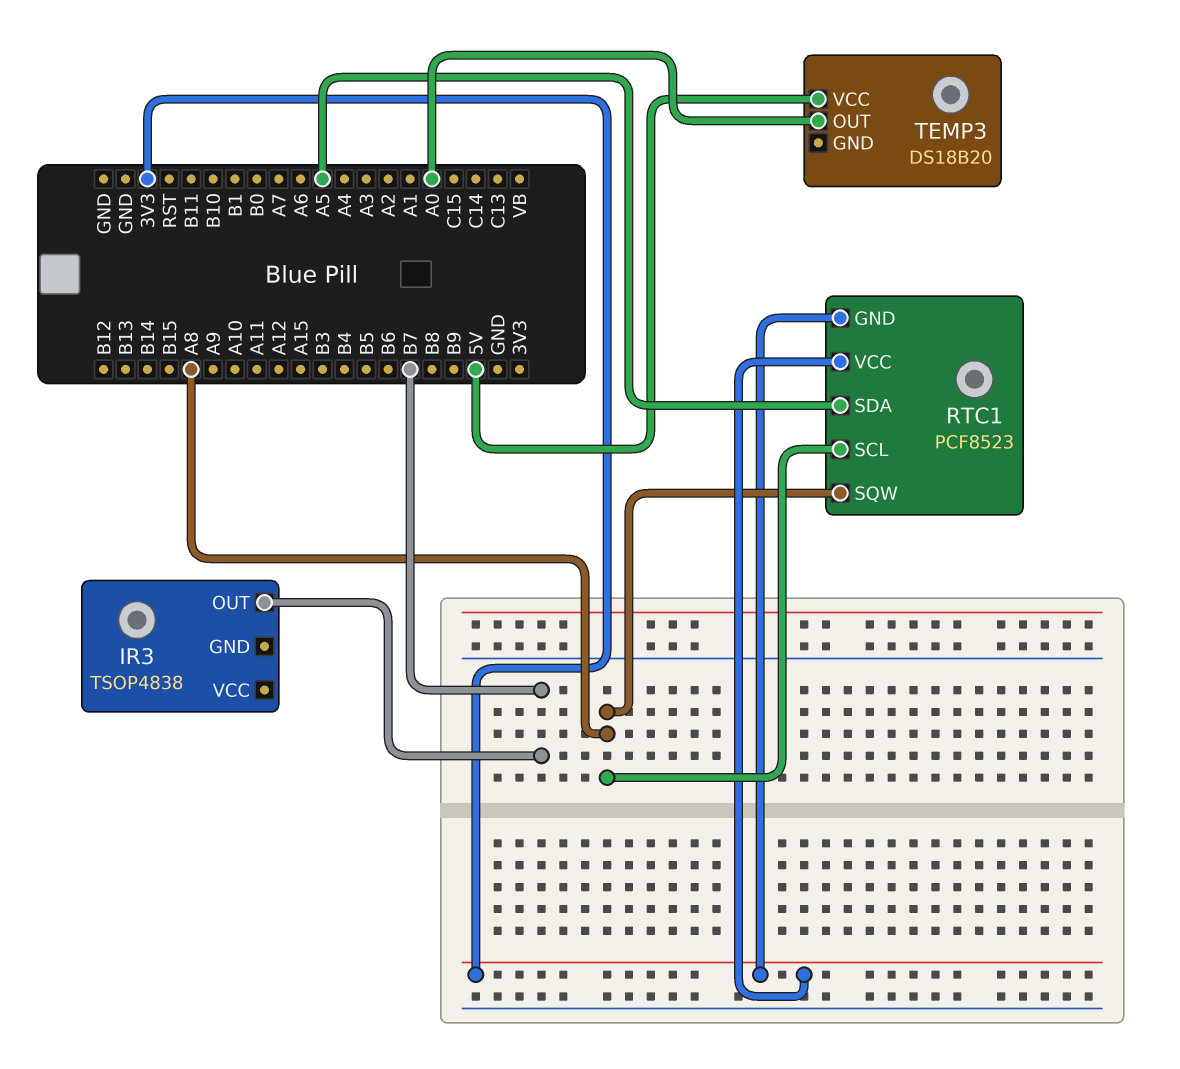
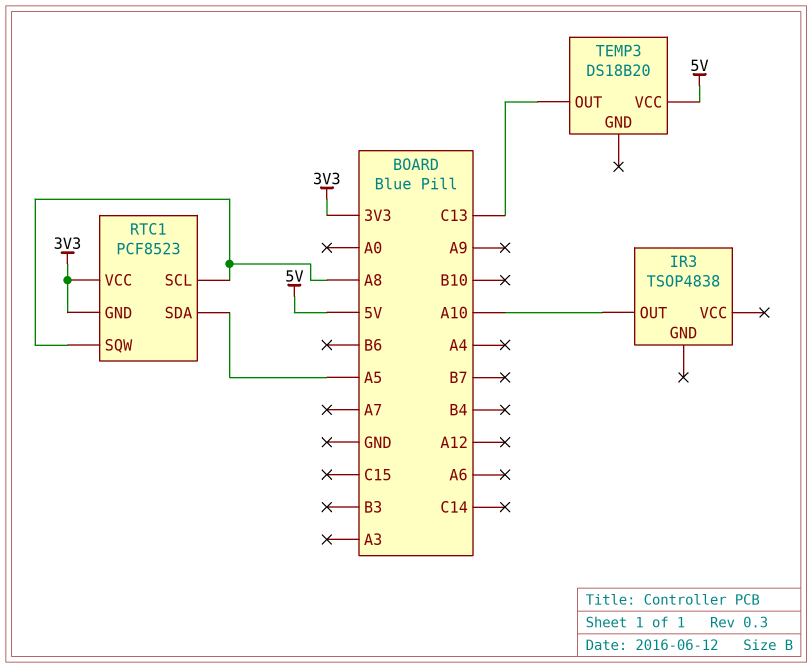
IR3 pin OUT: B7 -> A10
TEMP3 pin OUT: A0 -> C13

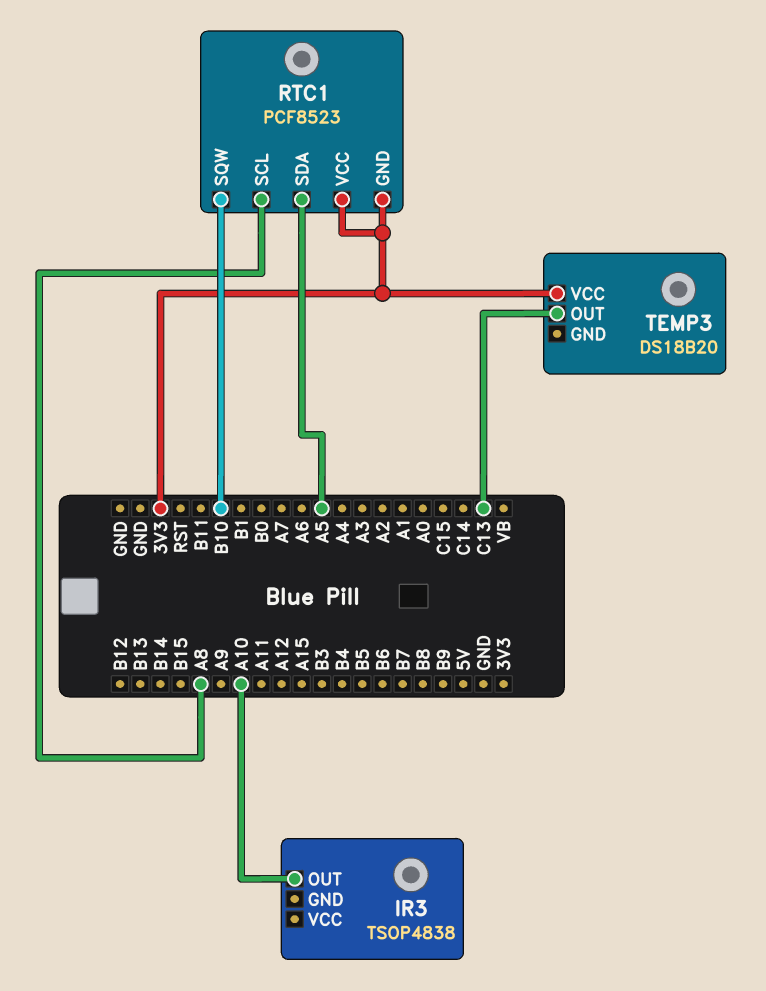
RTC1 pin SQW: A8 -> B10
TEMP3 pin VCC: 5V -> 3V3

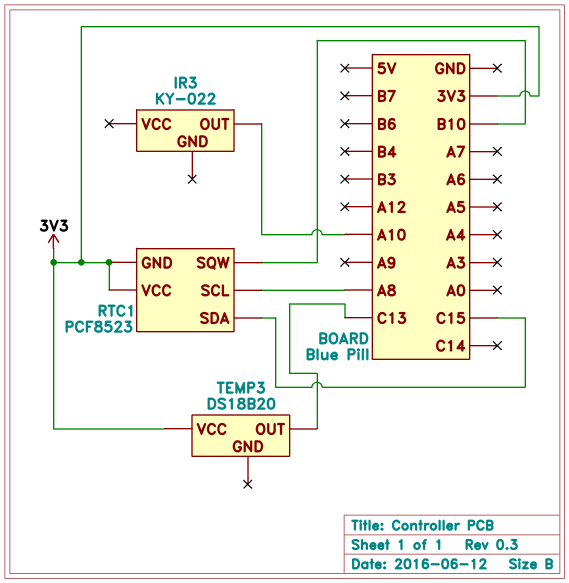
IR3: TSOP4838 -> KY-022
RTC1 pin SDA: A5 -> C15

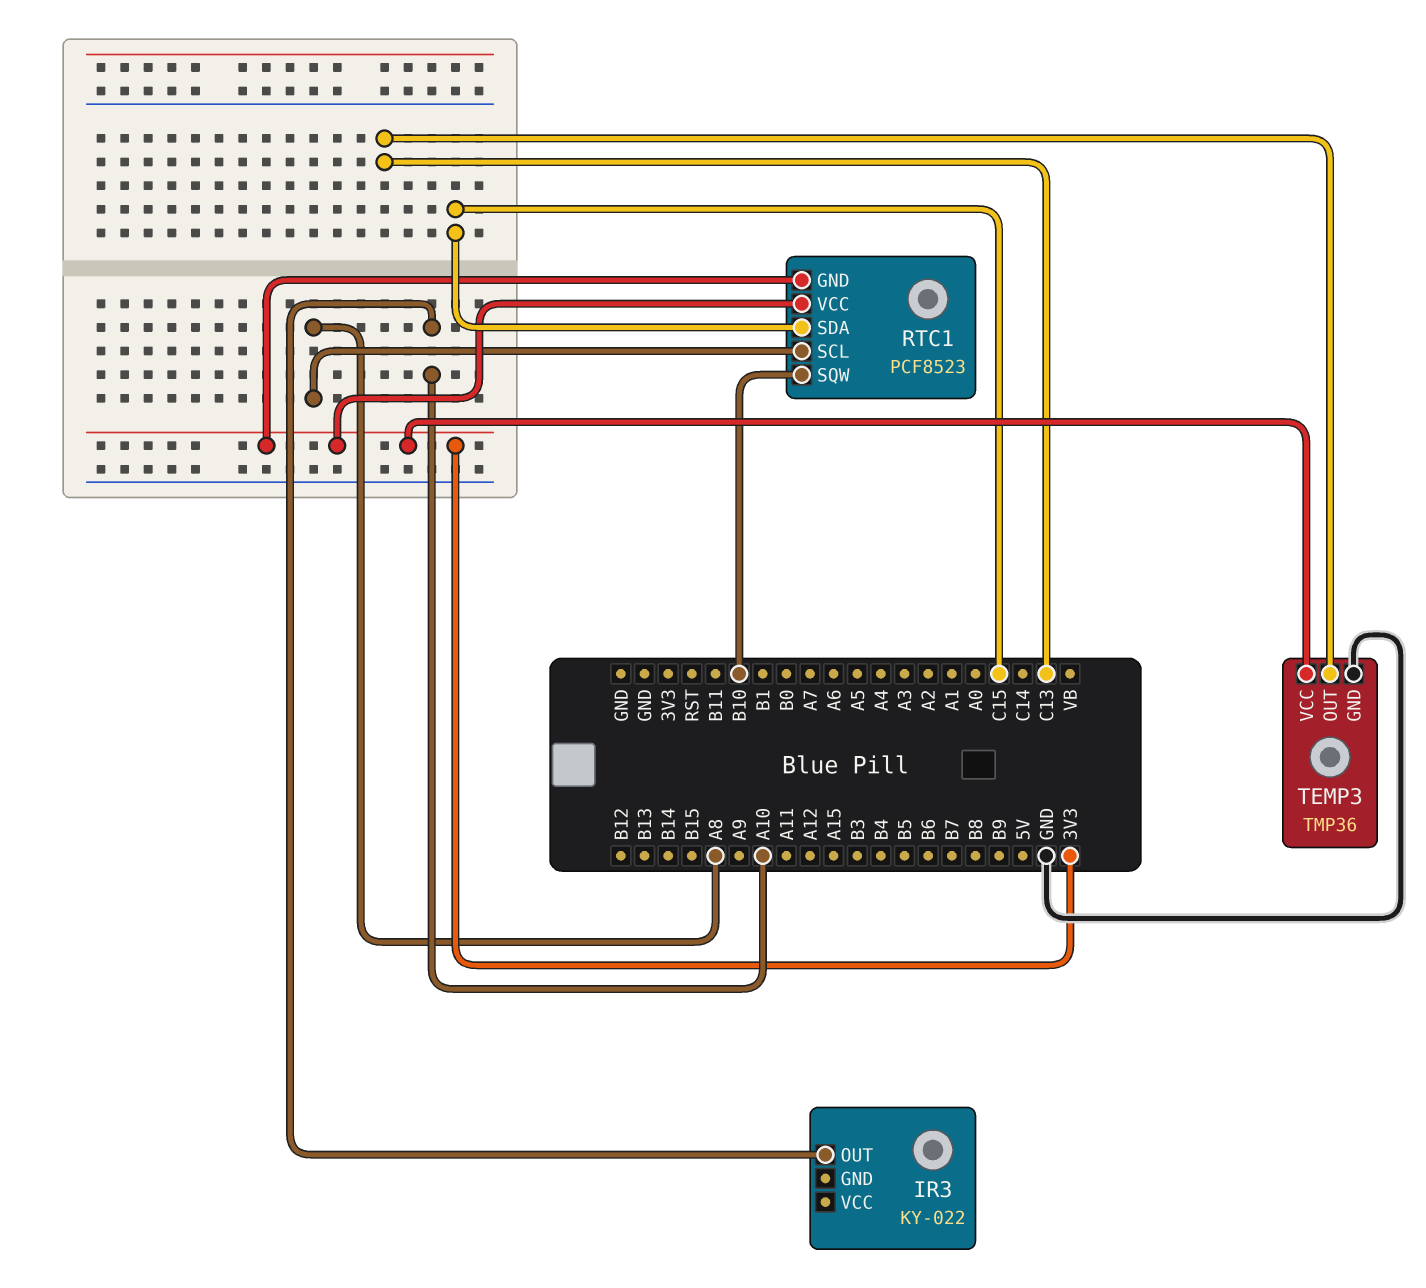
TEMP3: DS18B20 -> TMP36
TEMP3 pin GND: none -> GND

